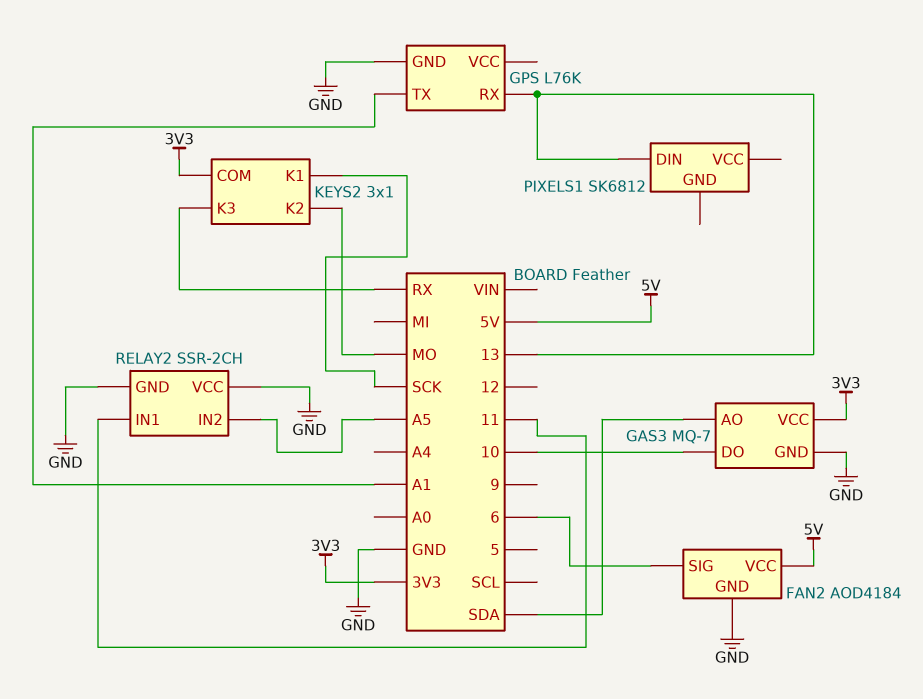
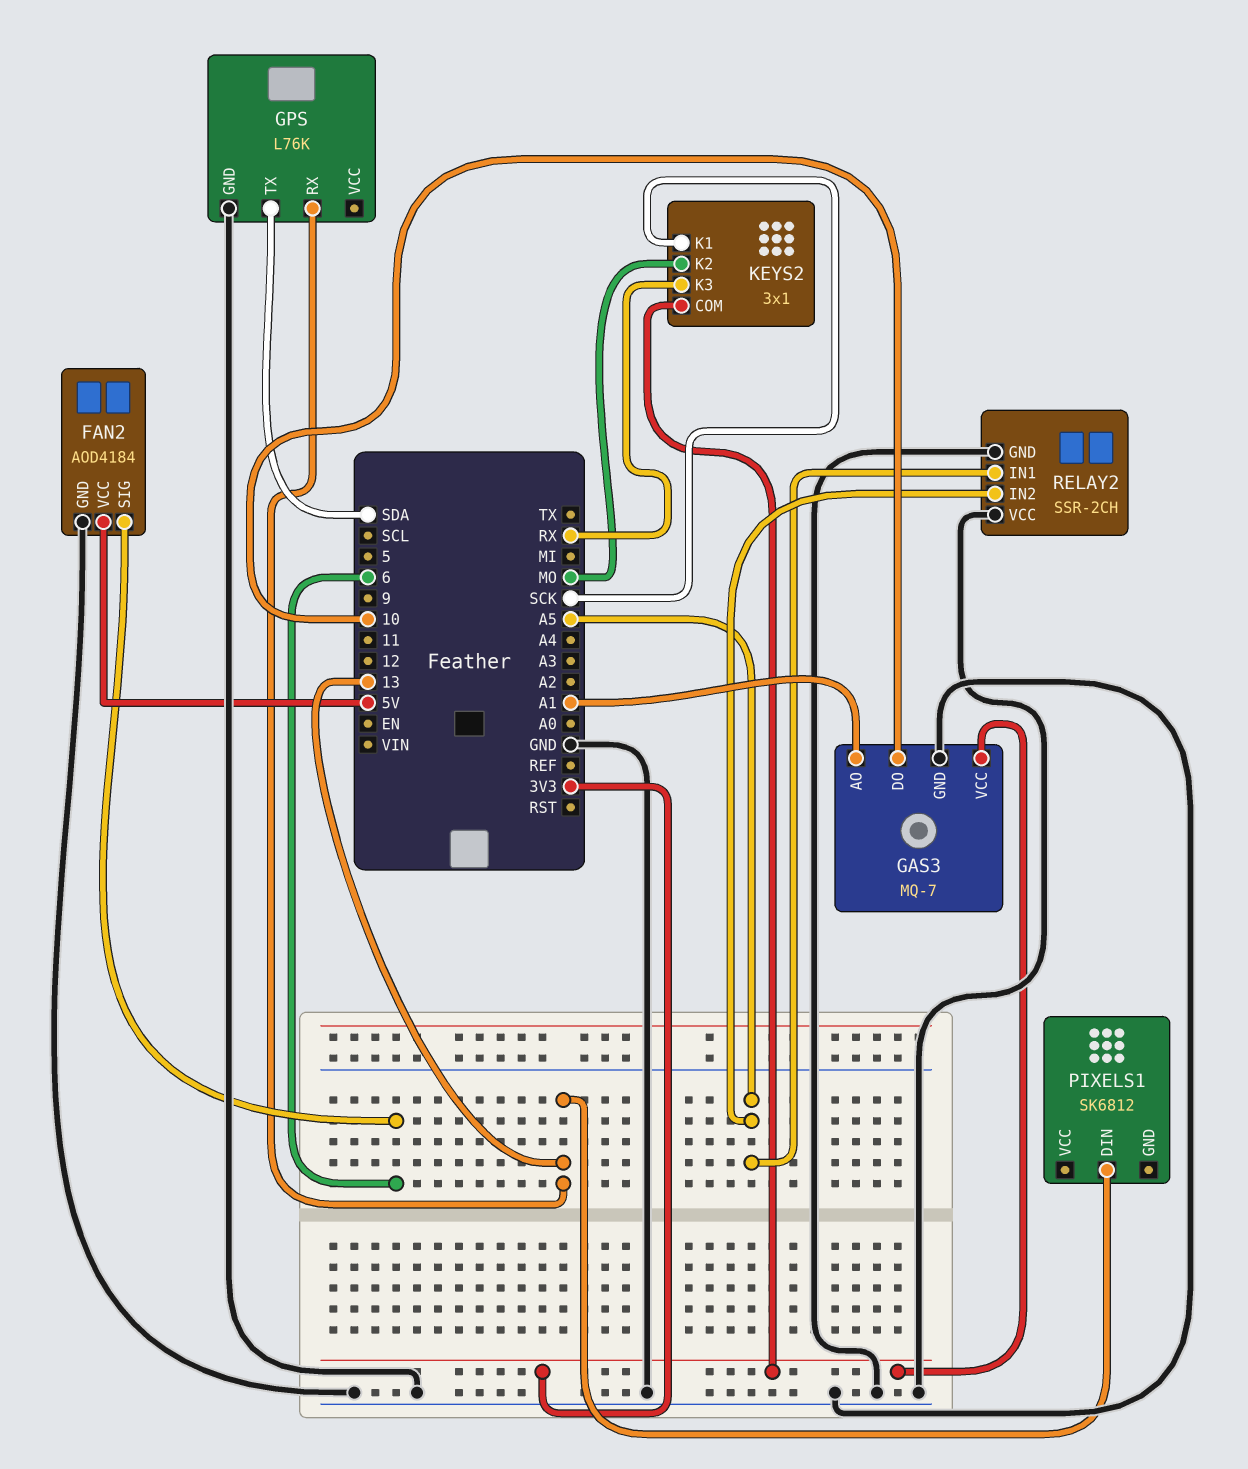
GAS3 pin AO: SDA -> A1
GPS pin TX: A1 -> SDA
RELAY2 pin IN1: 11 -> A5

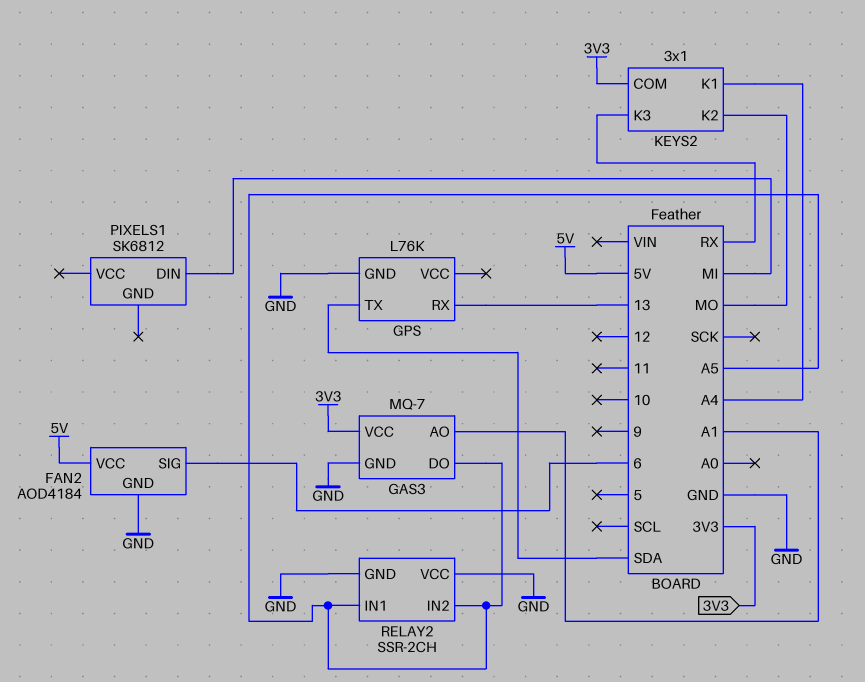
GAS3 pin DO: 10 -> A5
KEYS2 pin K1: SCK -> A4
PIXELS1 pin DIN: 13 -> MI

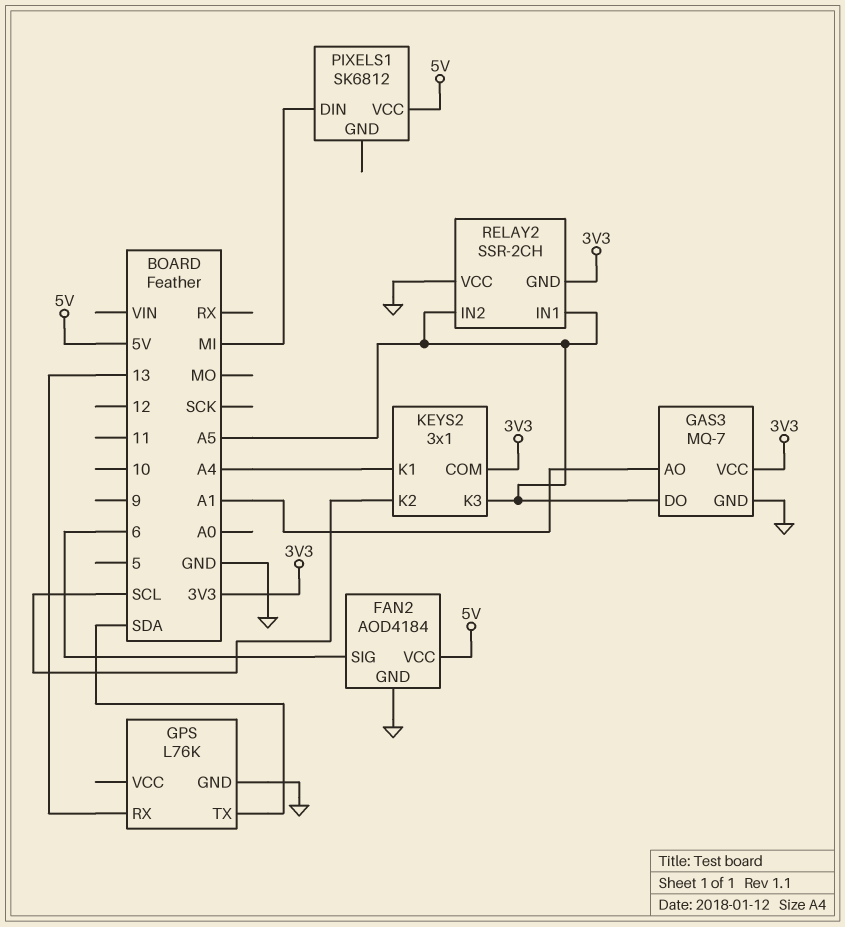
KEYS2 pin K2: MO -> SCL
KEYS2 pin K3: RX -> A5
PIXELS1 pin VCC: none -> 5V
RELAY2 pin GND: GND -> 3V3

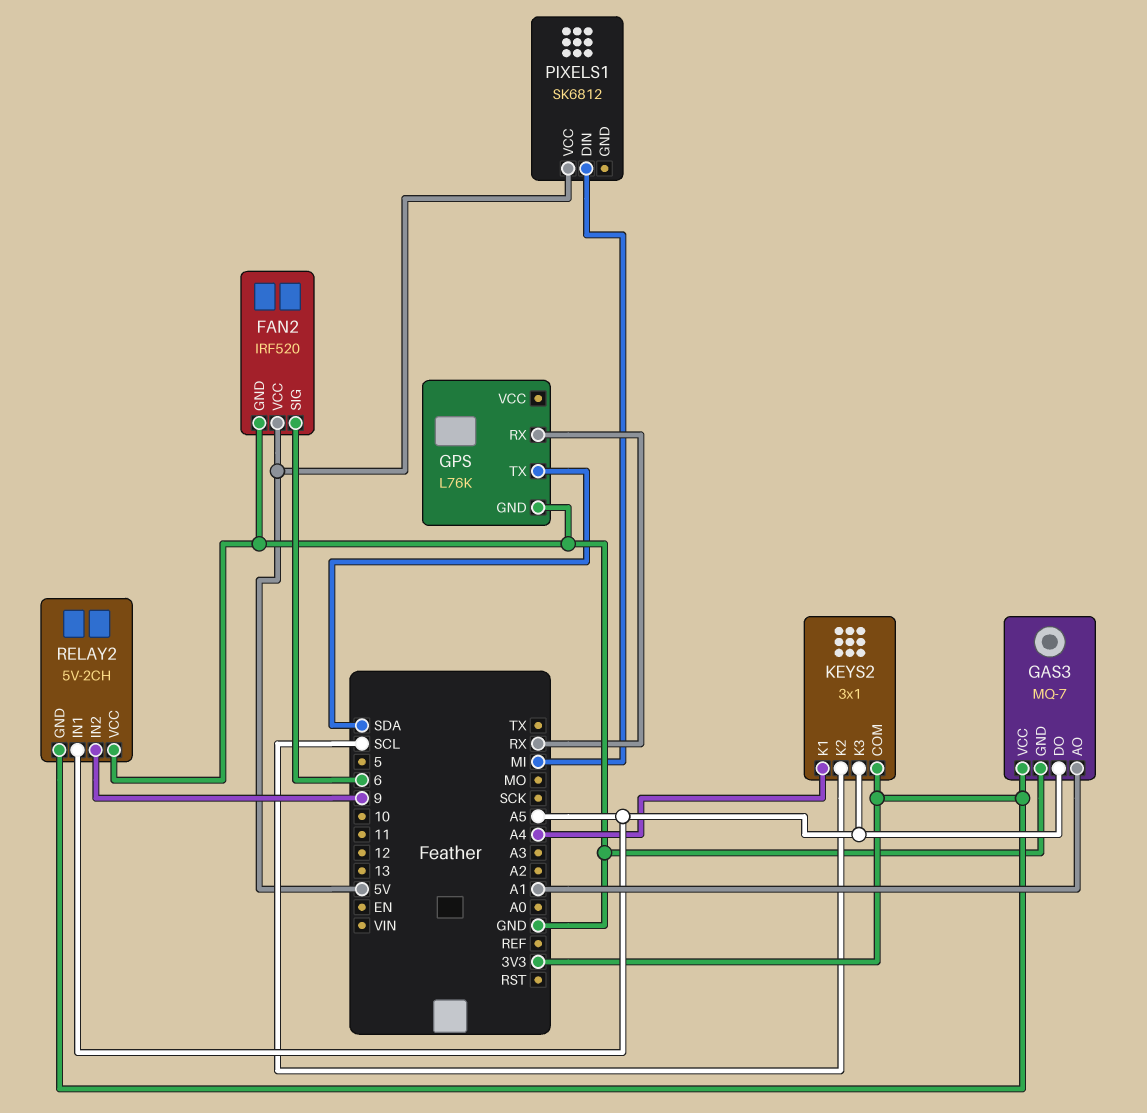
FAN2: AOD4184 -> IRF520
GPS pin RX: 13 -> RX
RELAY2: SSR-2CH -> 5V-2CH
RELAY2 pin IN2: A5 -> 9

